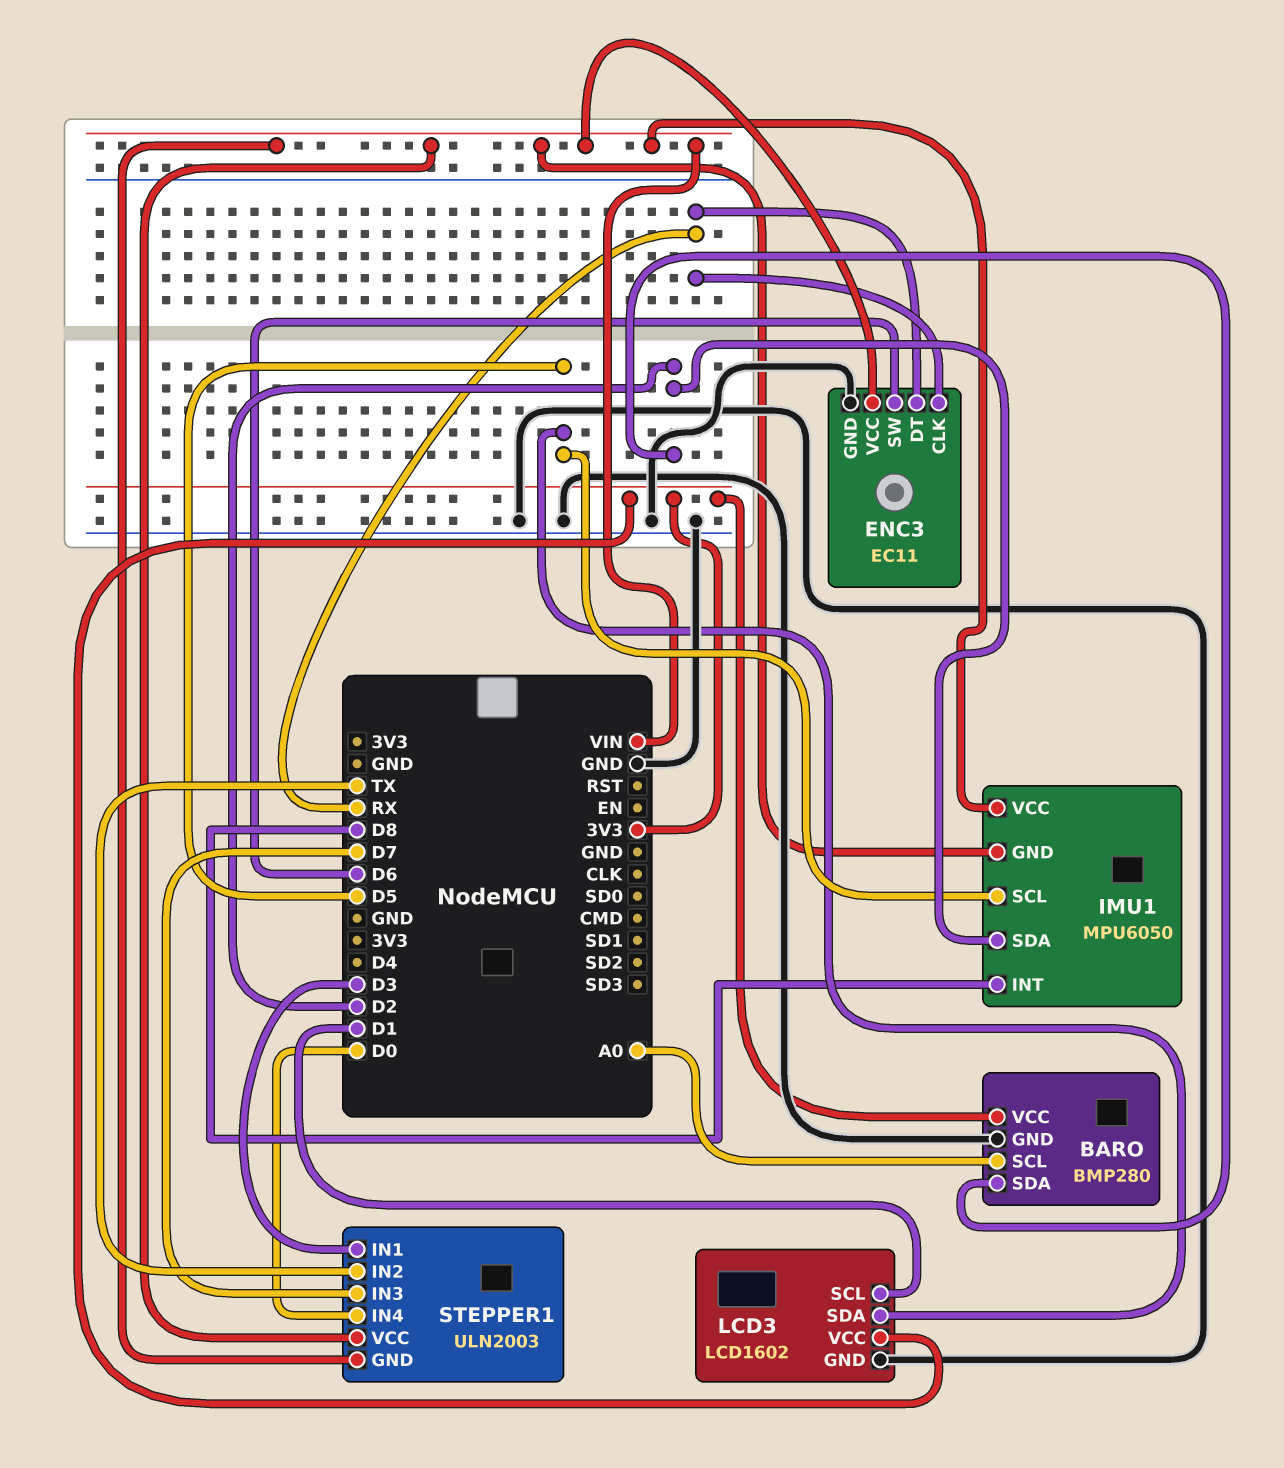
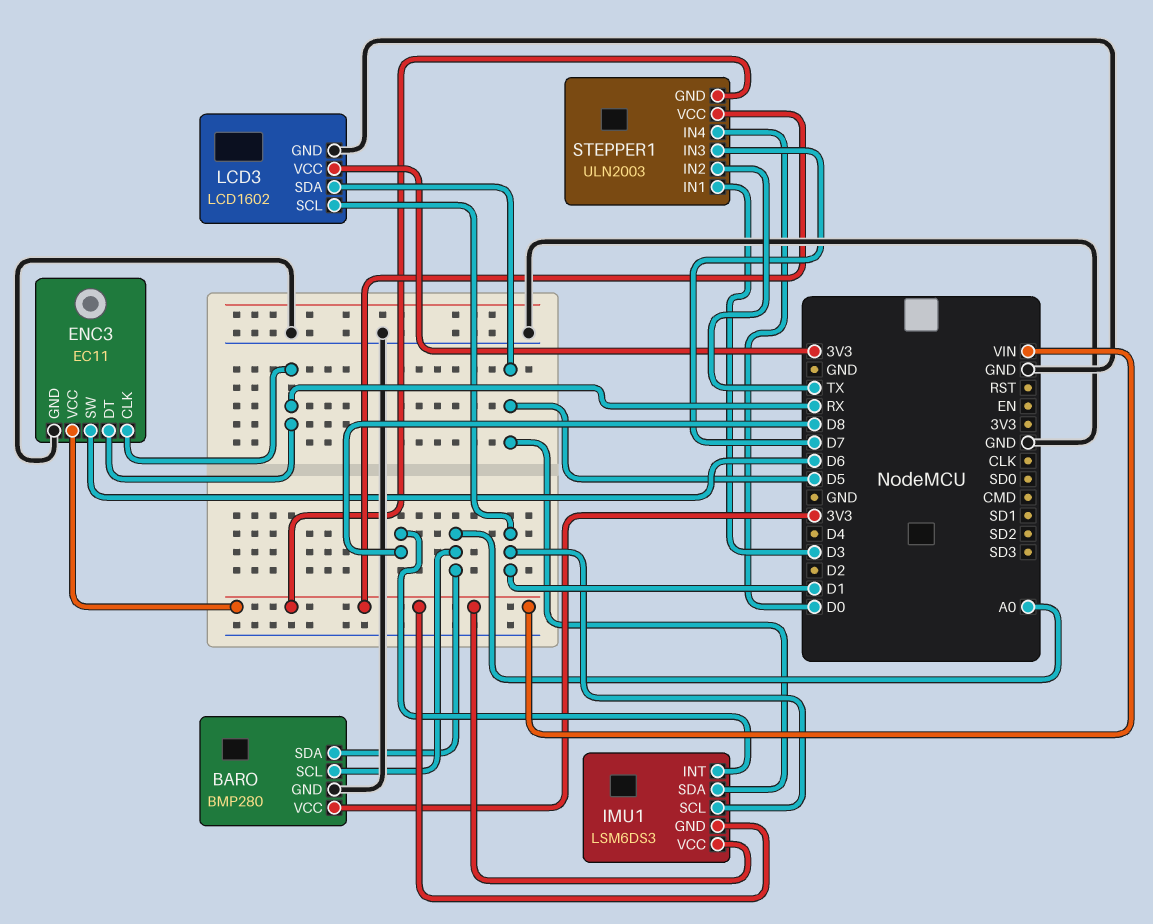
BARO pin SDA: D2 -> A0
IMU1: MPU6050 -> LSM6DS3
IMU1 pin SCL: D5 -> D1
IMU1 pin SDA: D2 -> D5

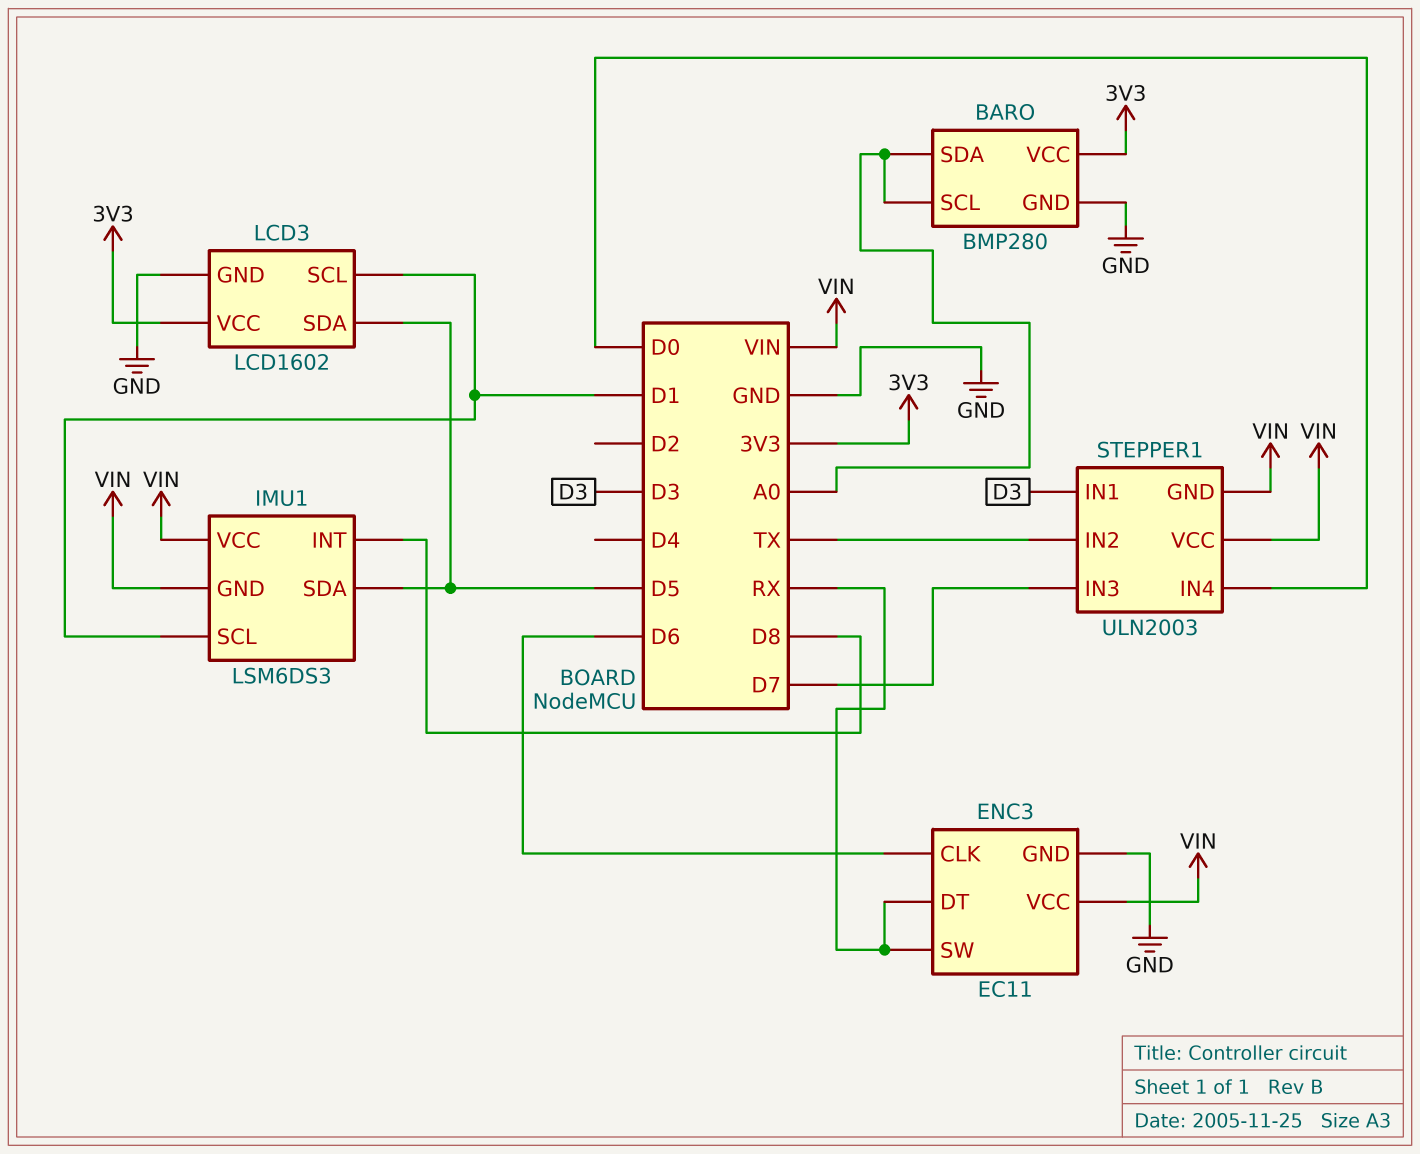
ENC3 pin CLK: RX -> D6
ENC3 pin SW: D6 -> RX

